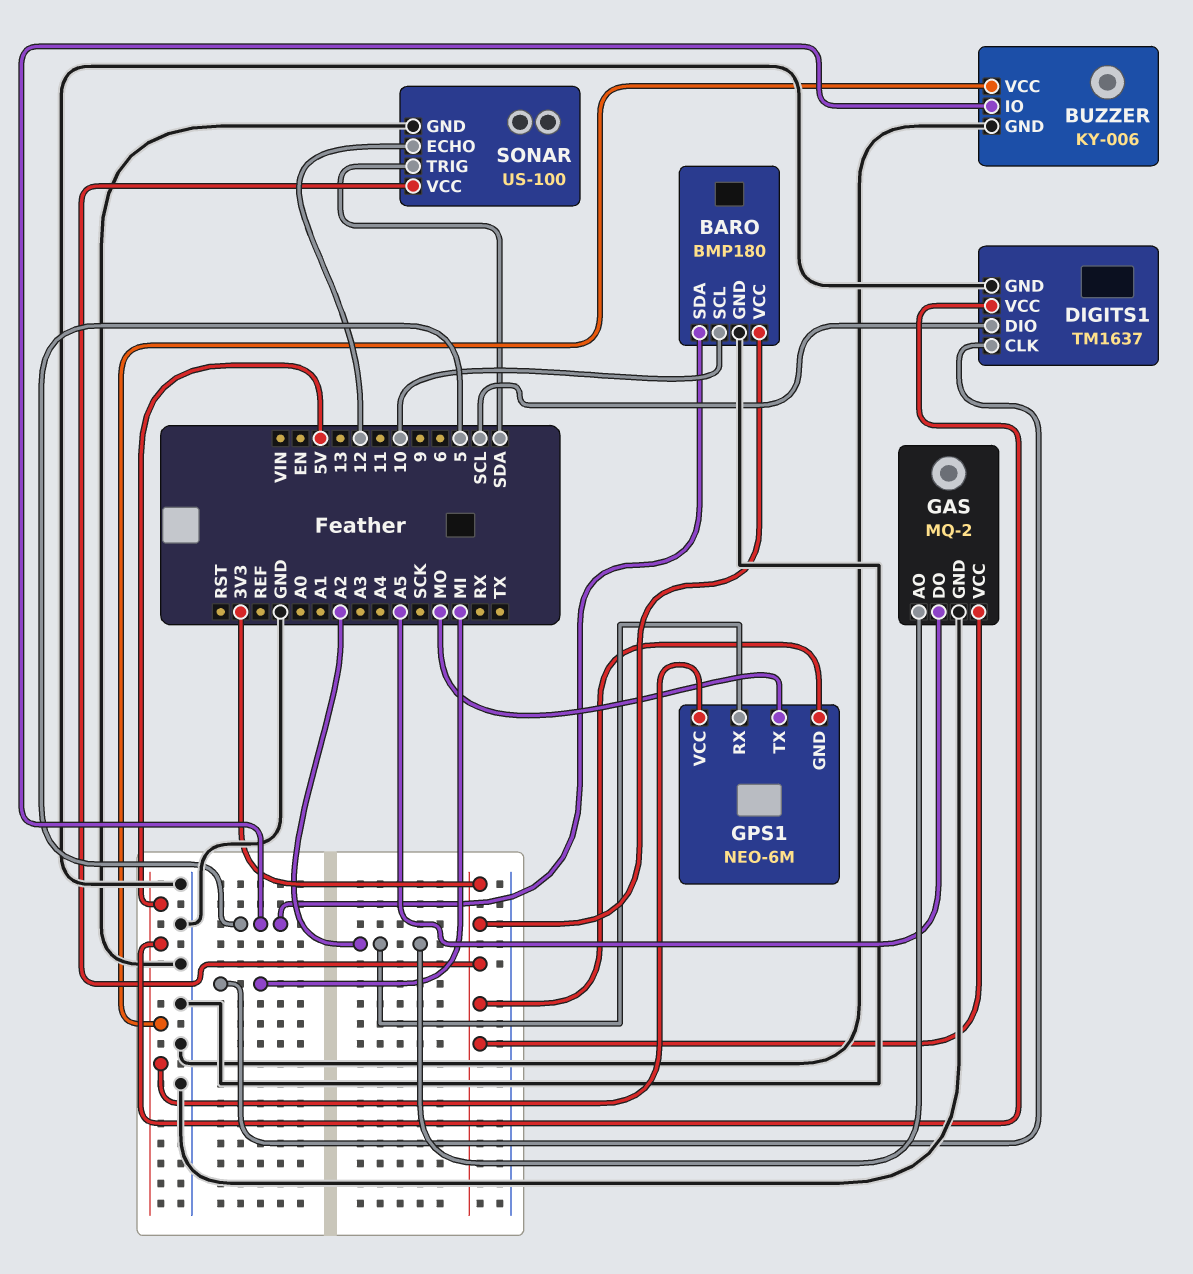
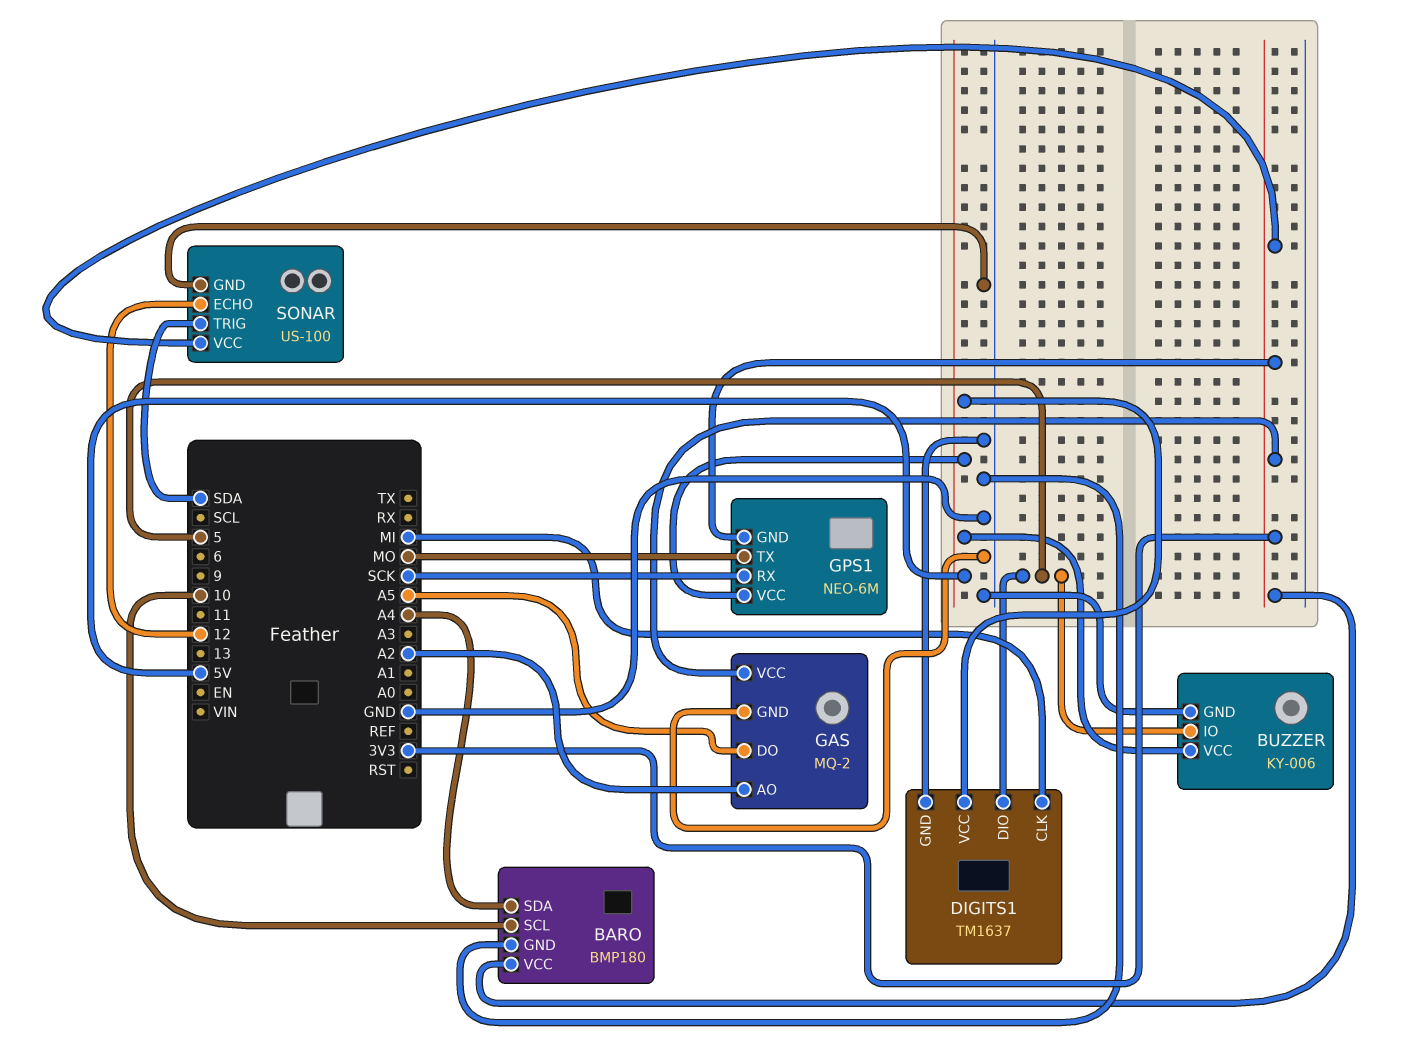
BARO pin SDA: 5 -> A4
DIGITS1 pin DIO: SCL -> 5
GPS1 pin RX: A2 -> SCK

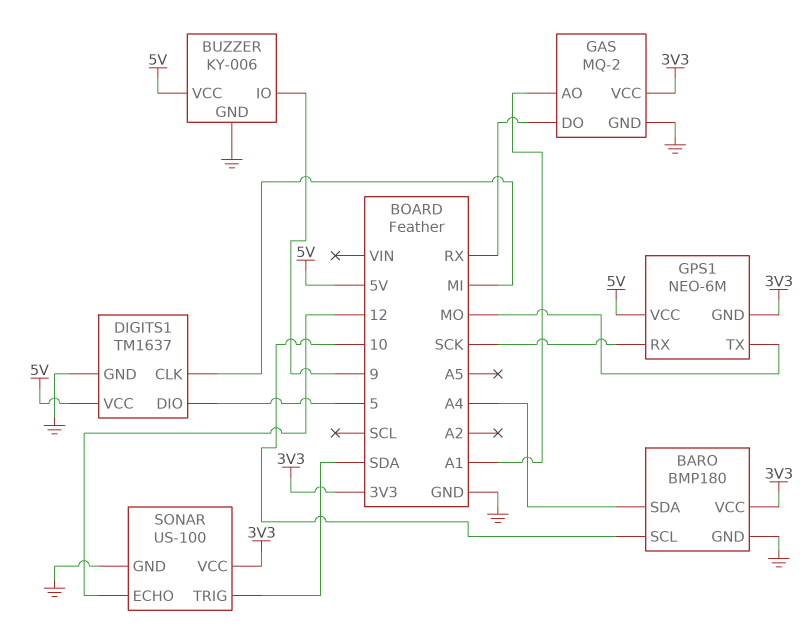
BUZZER pin IO: 5 -> 9
GAS pin AO: A2 -> A1
GAS pin DO: A5 -> RX

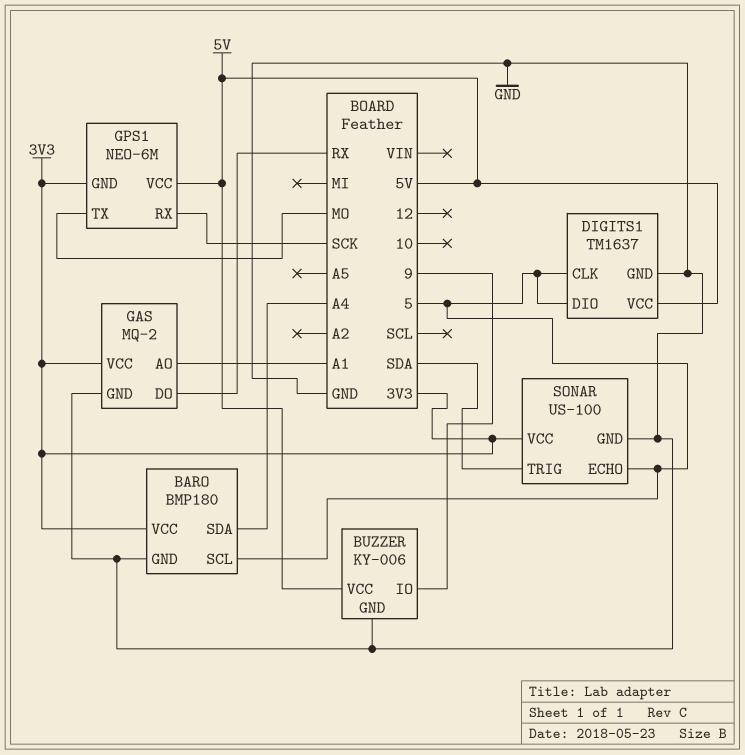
BARO pin SCL: 10 -> 5
DIGITS1 pin CLK: MI -> 5
SONAR pin ECHO: 12 -> 5

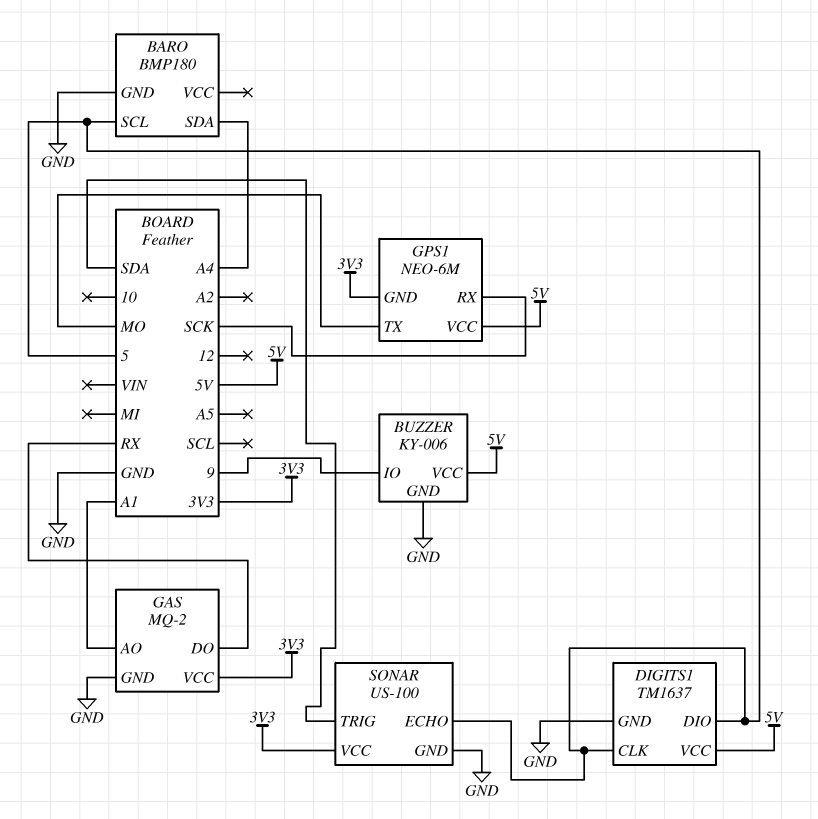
BARO pin VCC: 3V3 -> none

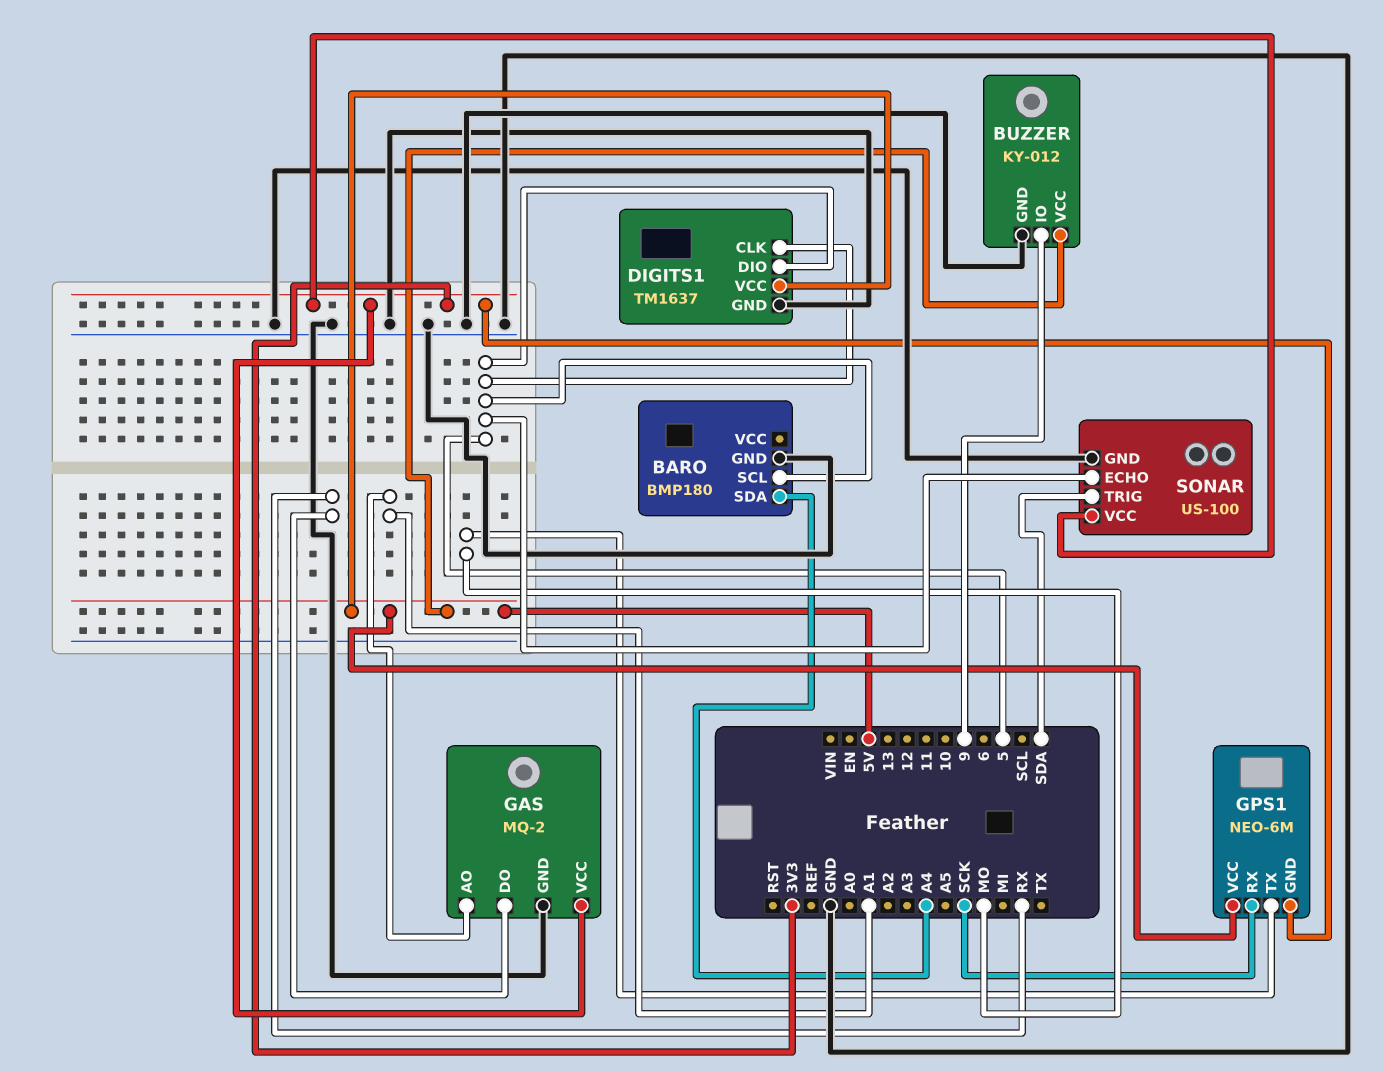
BUZZER: KY-006 -> KY-012

